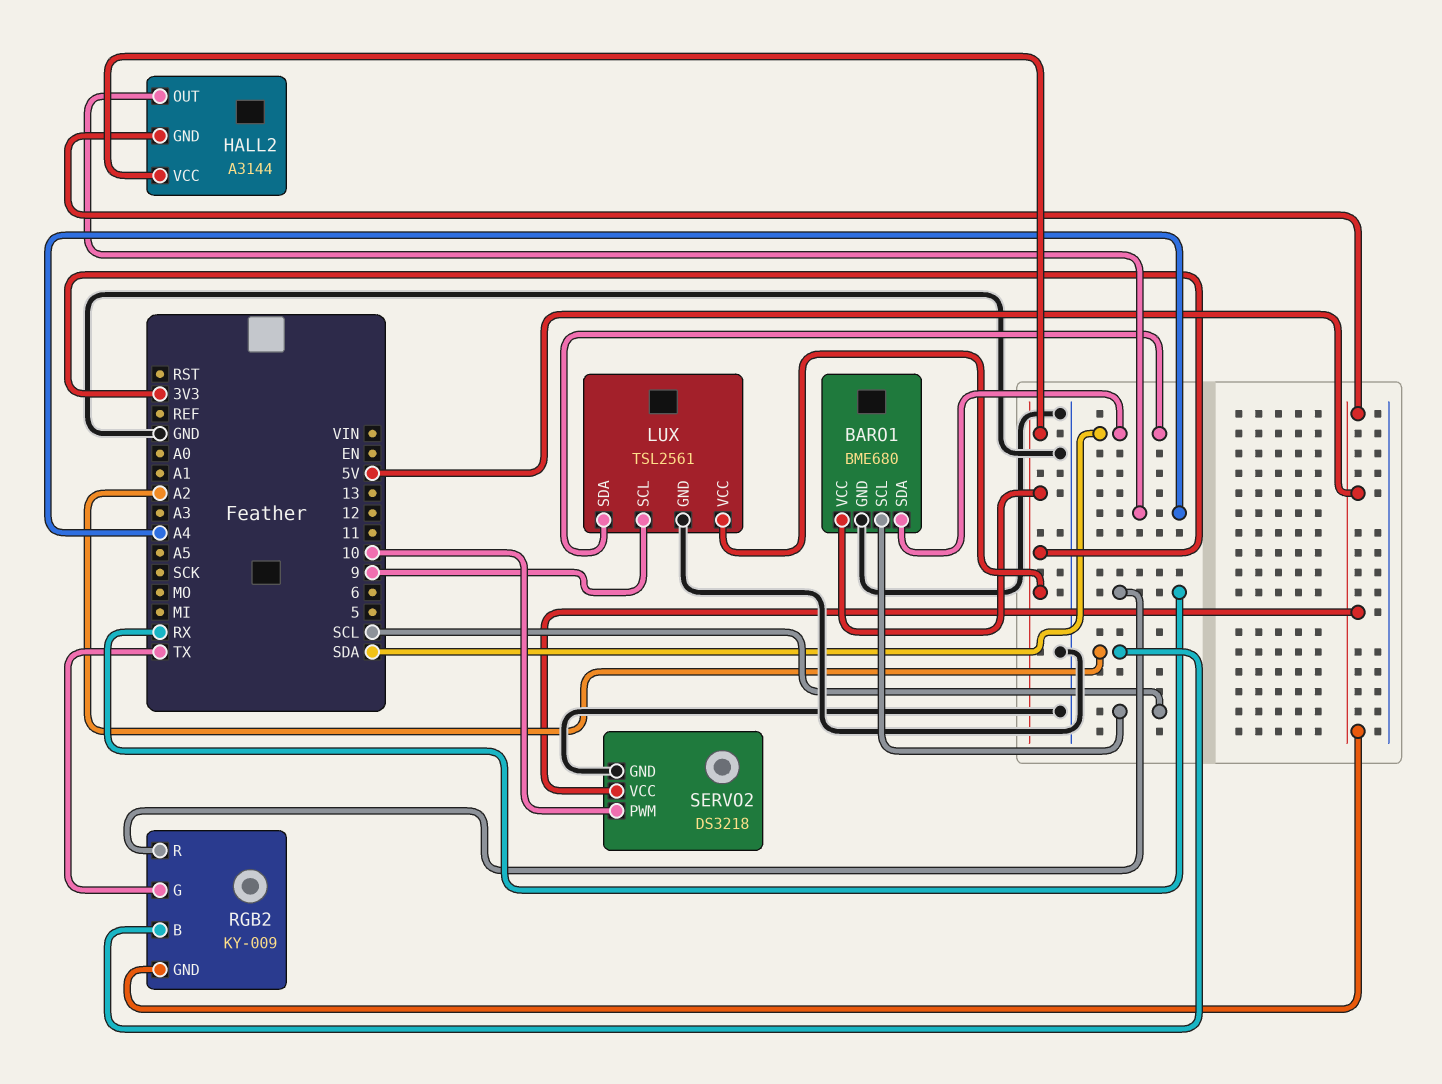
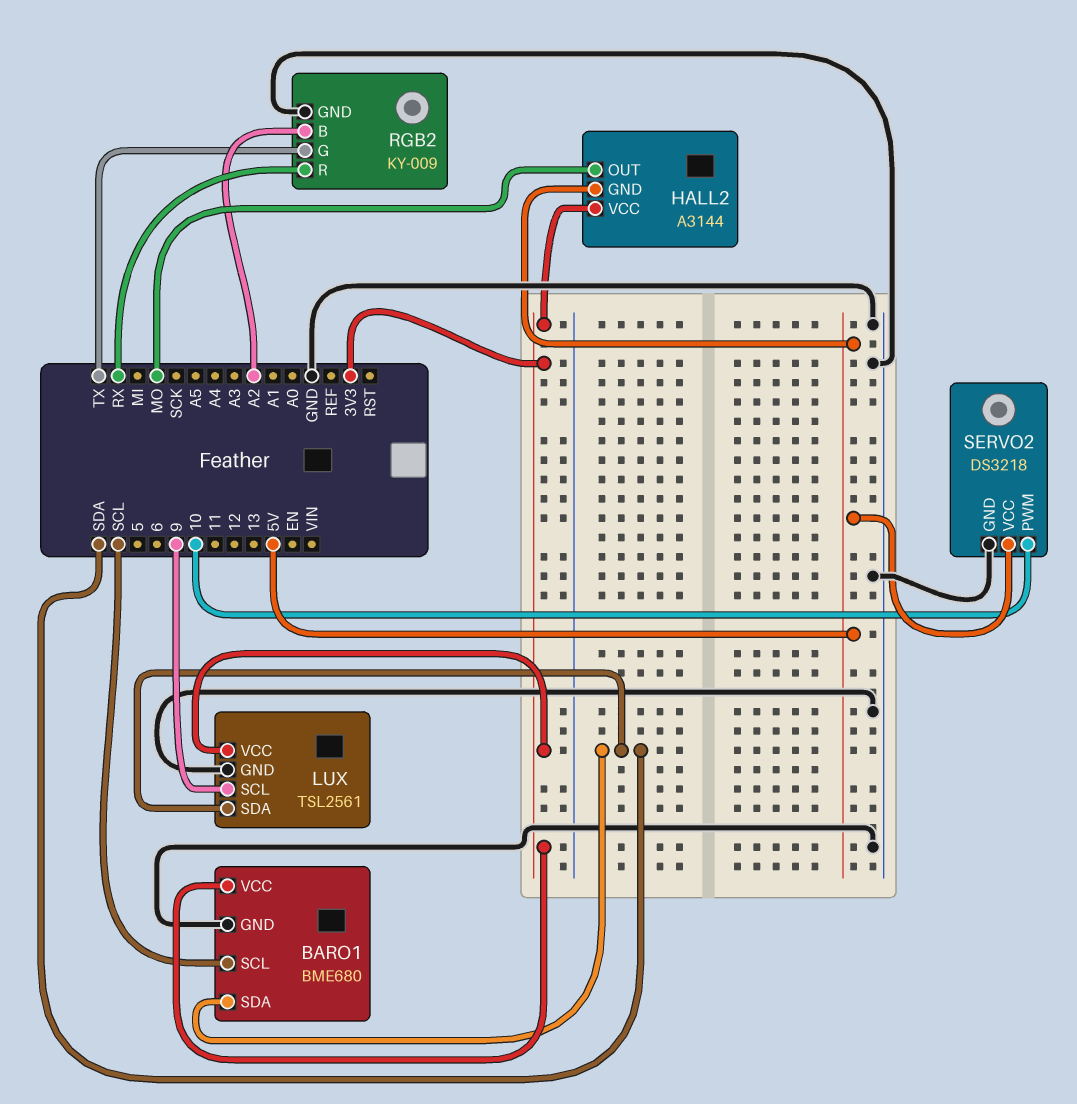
HALL2 pin OUT: A4 -> MO
RGB2 pin GND: 5V -> GND

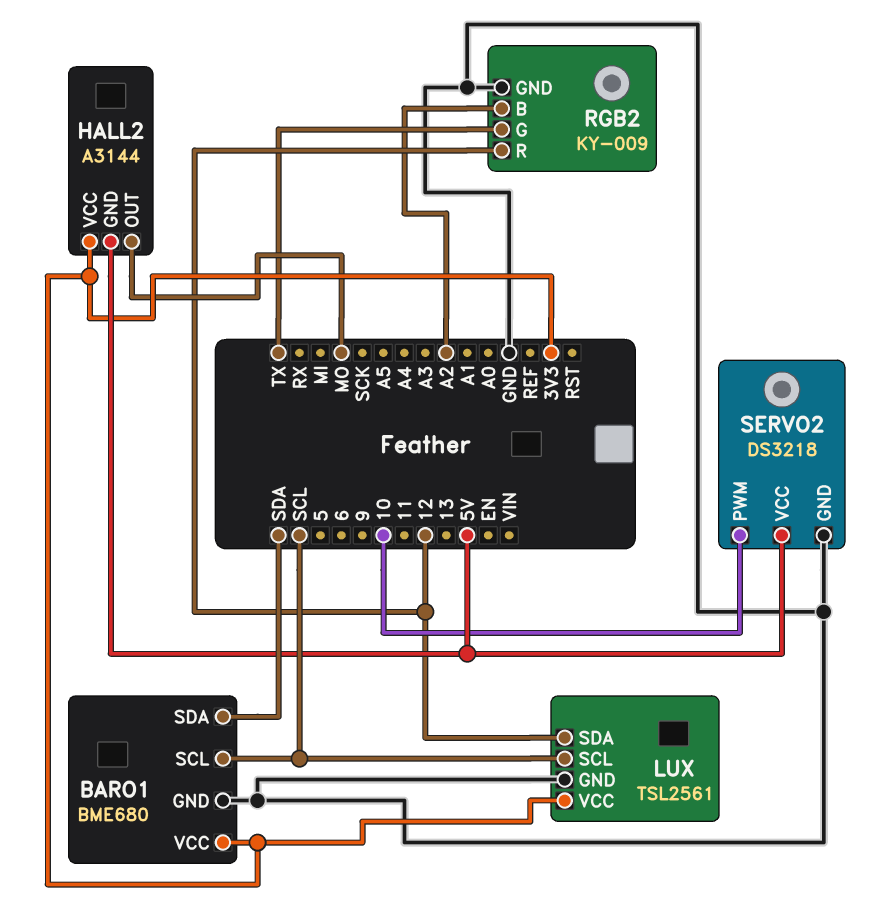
LUX pin SCL: 9 -> SCL
LUX pin SDA: SDA -> 12
RGB2 pin R: RX -> 12

